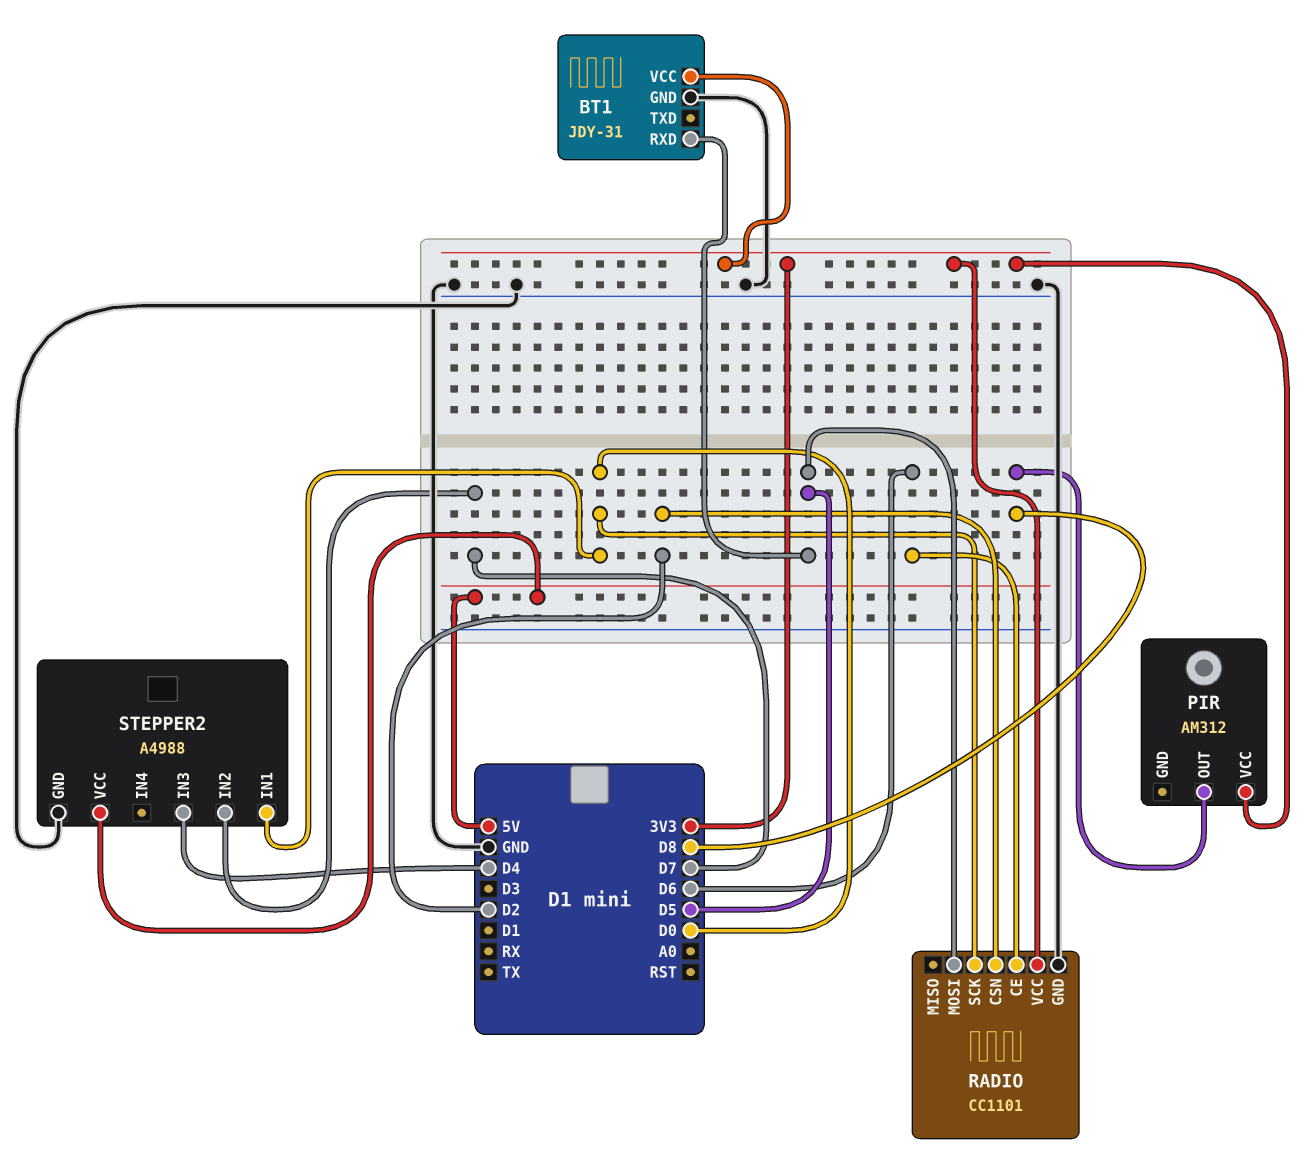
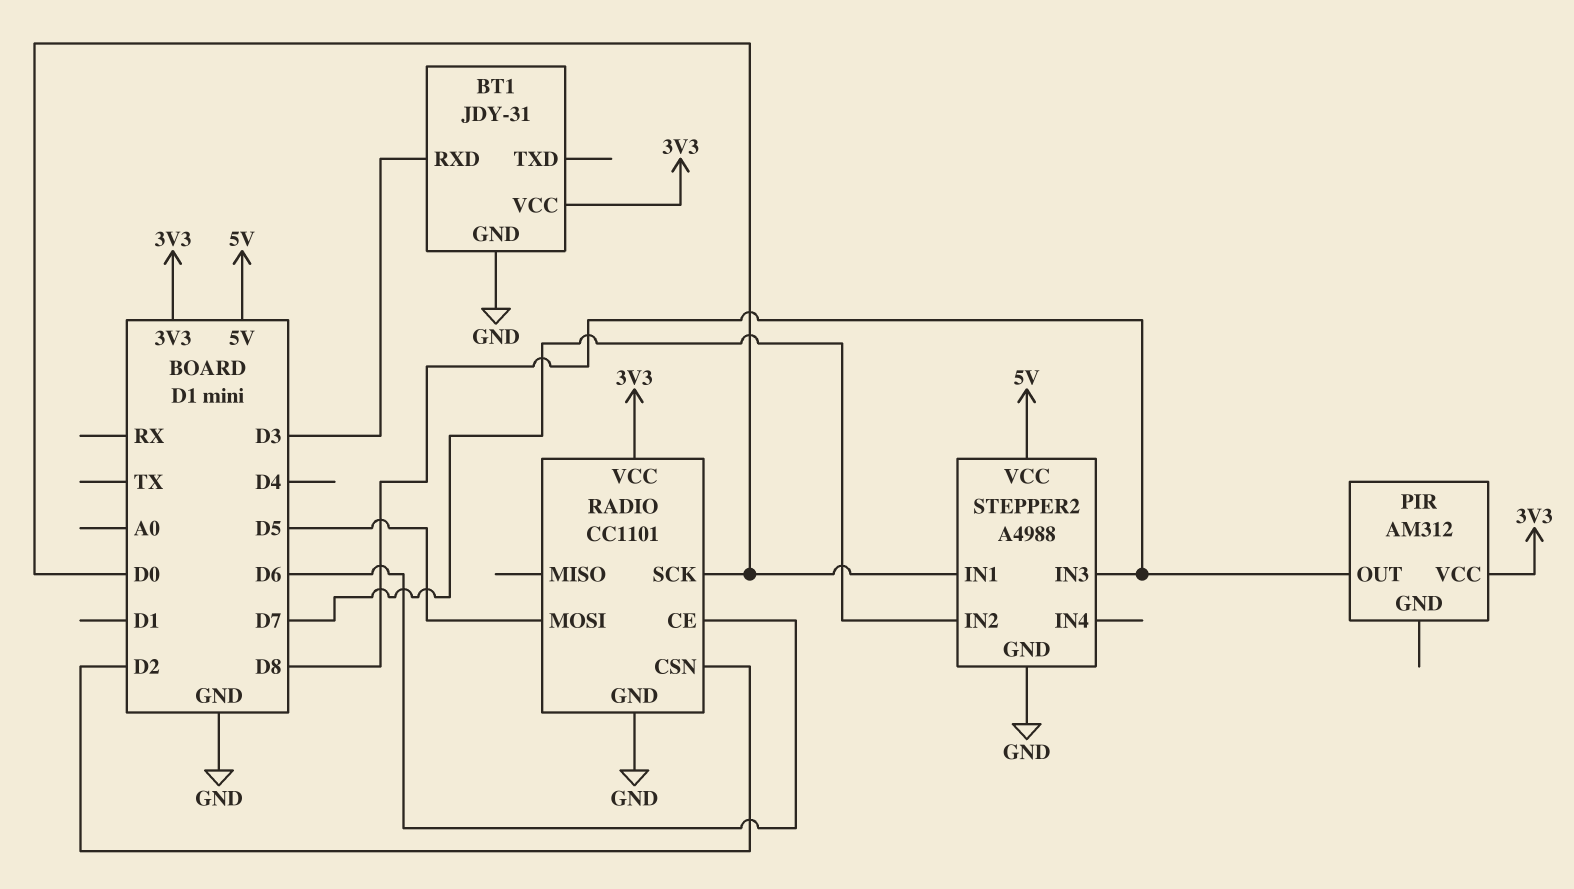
BT1 pin RXD: D5 -> D3
STEPPER2 pin IN3: D4 -> D8

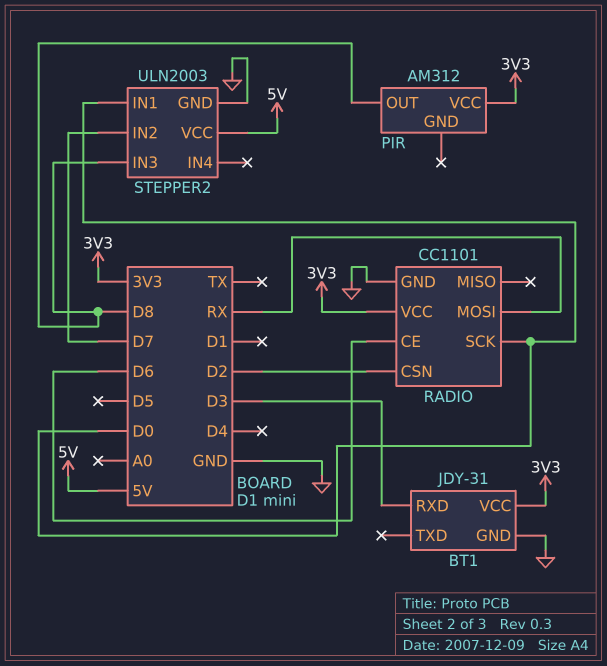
RADIO pin MOSI: D5 -> RX
STEPPER2: A4988 -> ULN2003

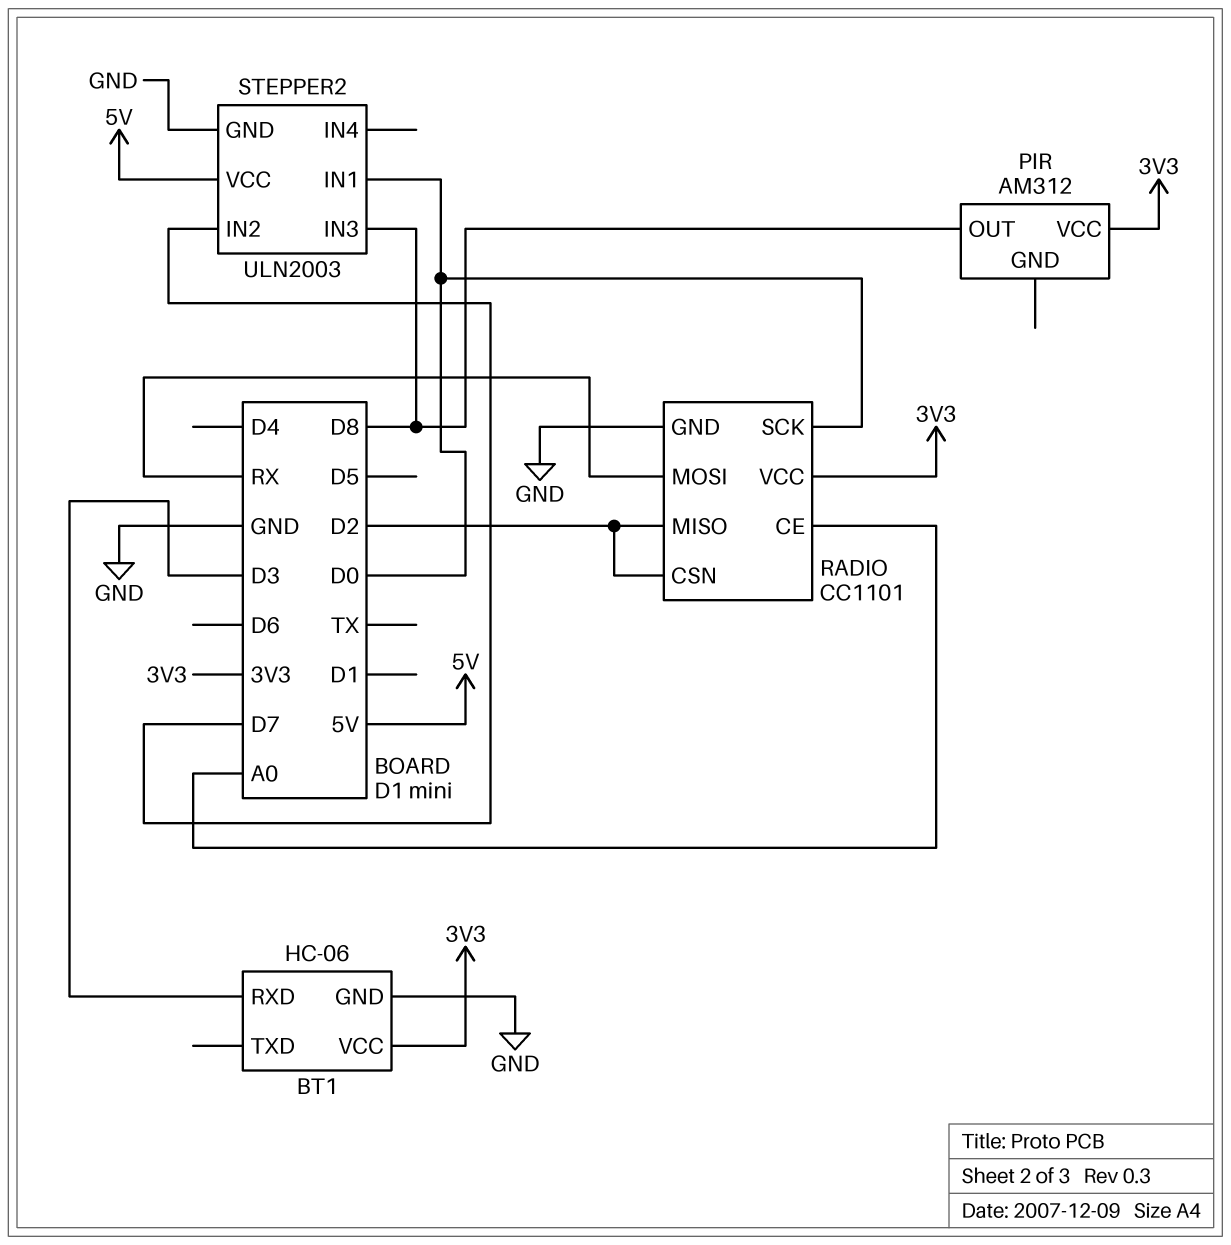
BT1: JDY-31 -> HC-06
RADIO pin CE: D6 -> A0
RADIO pin MISO: none -> D2

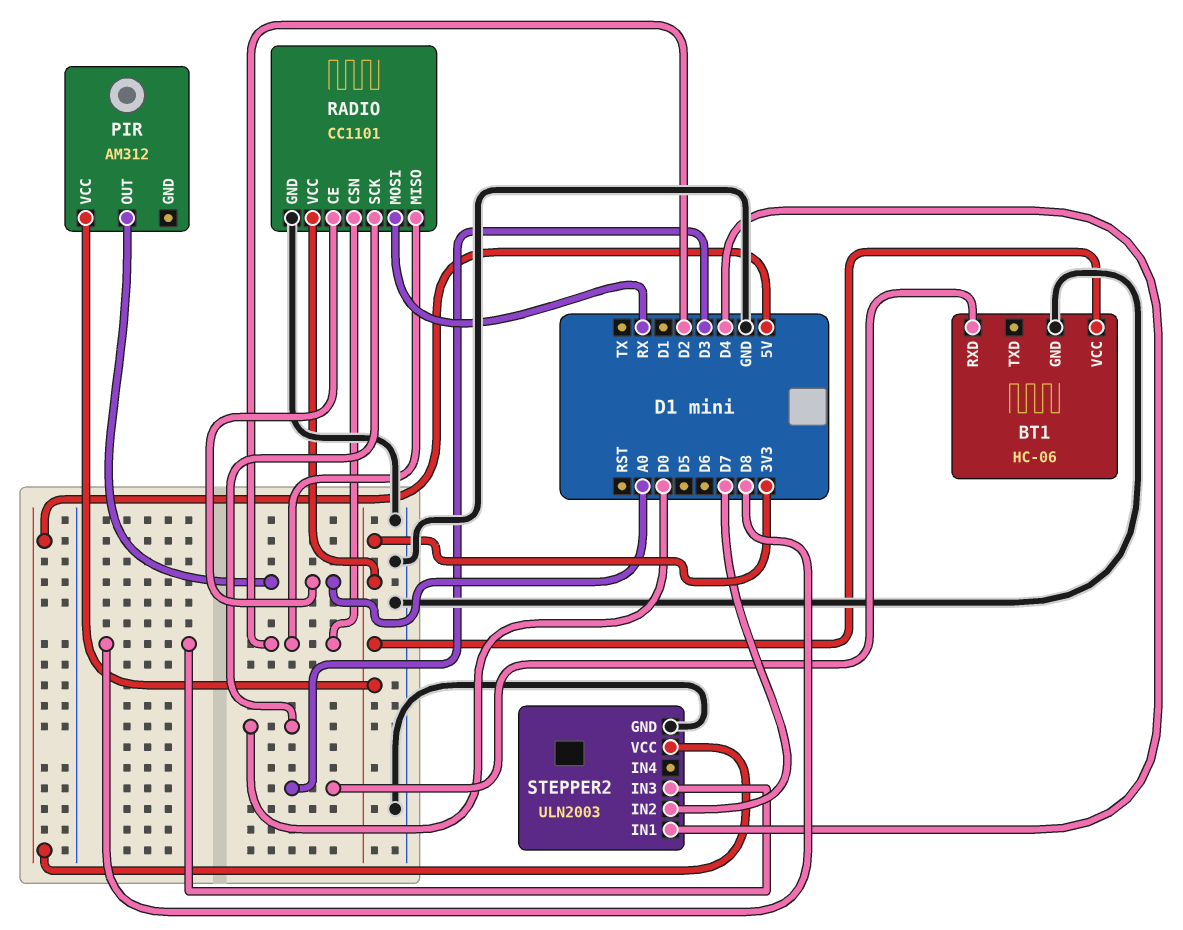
PIR pin OUT: D8 -> A0
STEPPER2 pin IN1: D0 -> D4

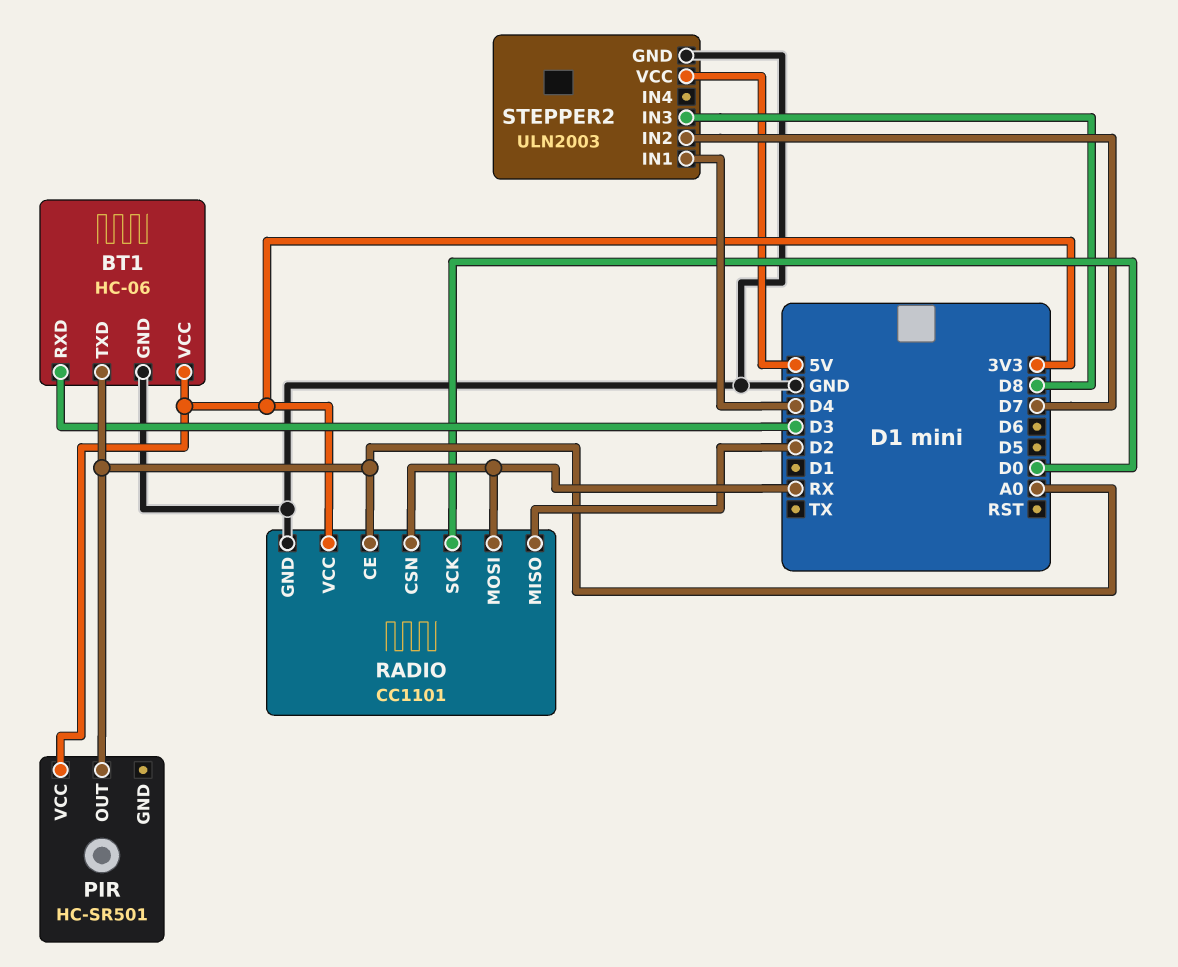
BT1 pin TXD: none -> A0
PIR: AM312 -> HC-SR501
RADIO pin CSN: D2 -> RX

